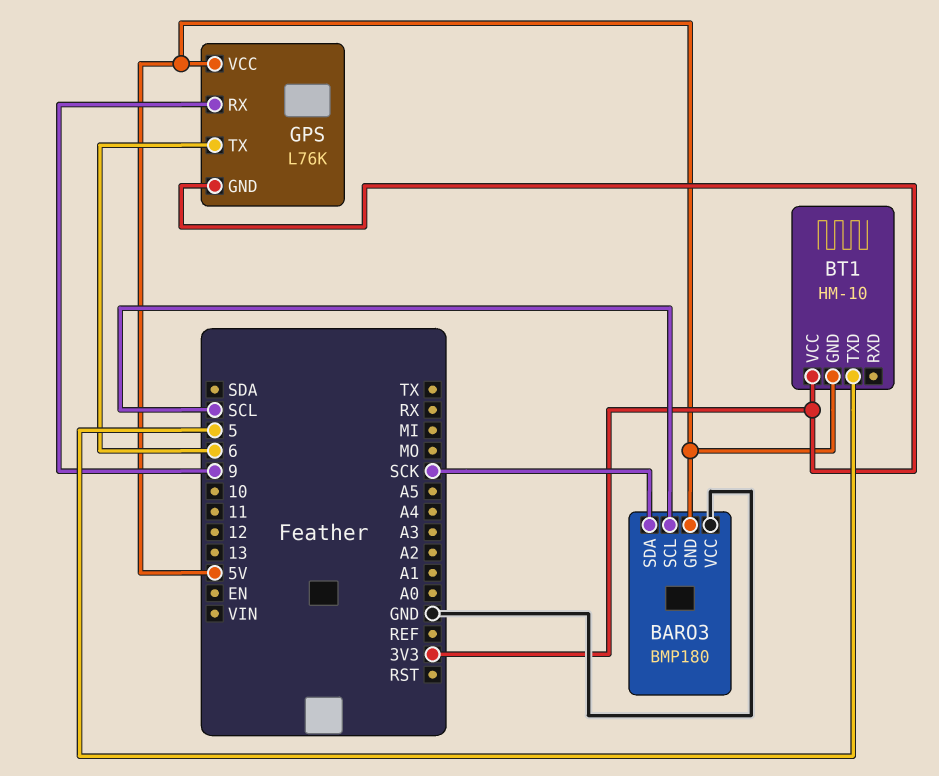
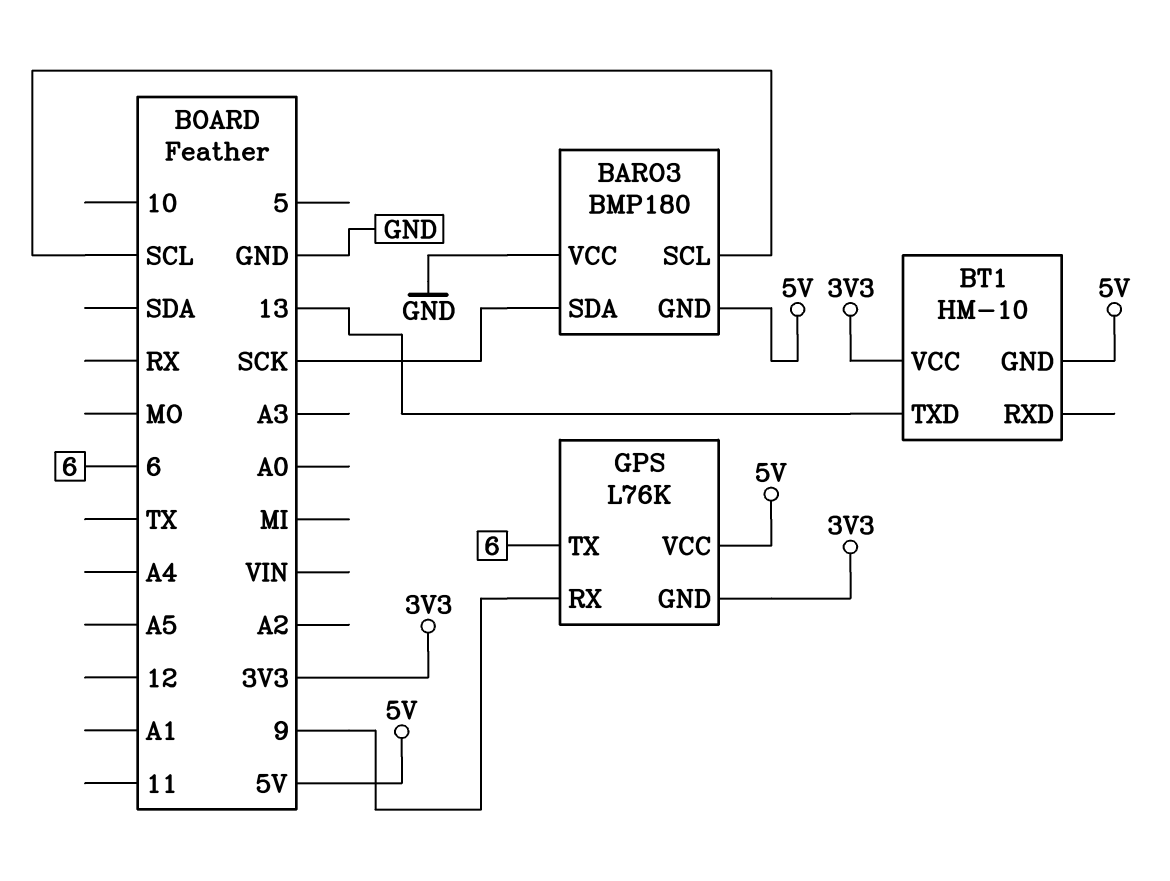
BT1 pin TXD: 5 -> 13

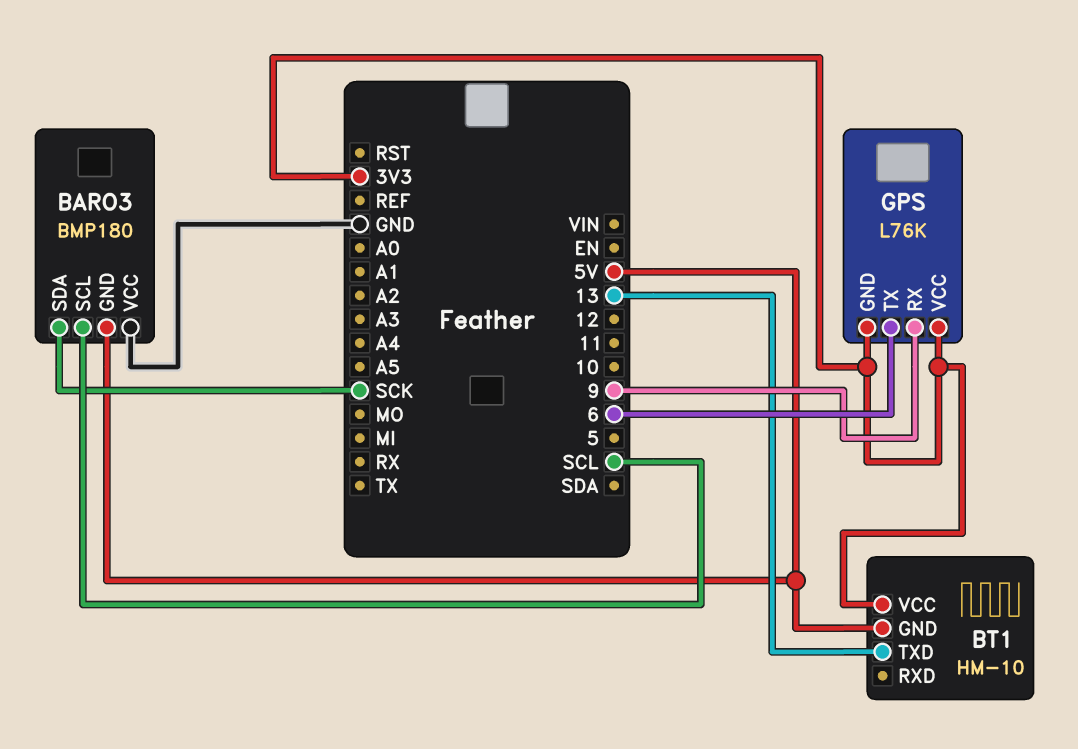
GPS pin VCC: 5V -> 3V3

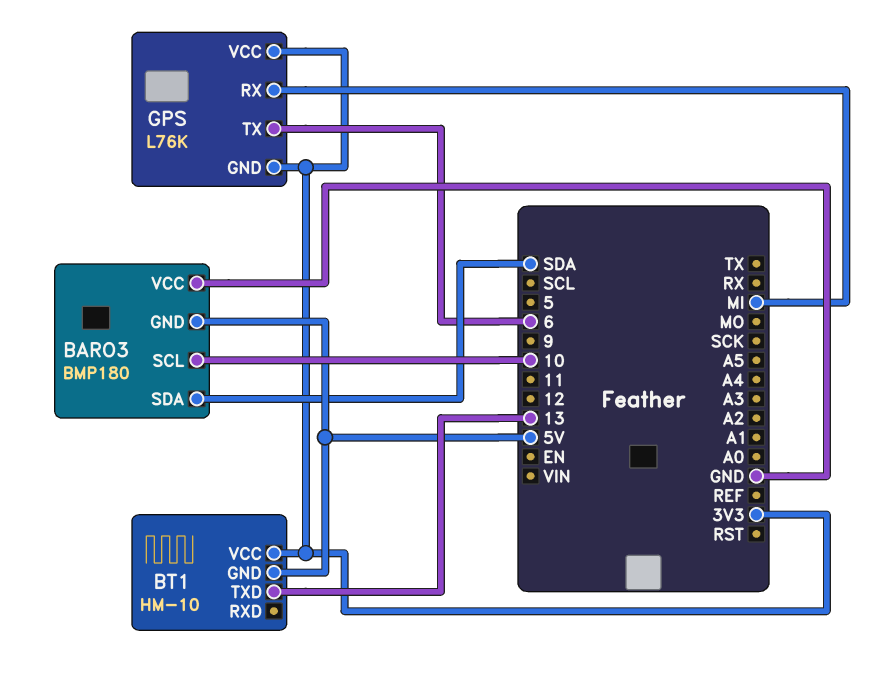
BARO3 pin SCL: SCL -> 10
BARO3 pin SDA: SCK -> SDA
GPS pin RX: 9 -> MI

